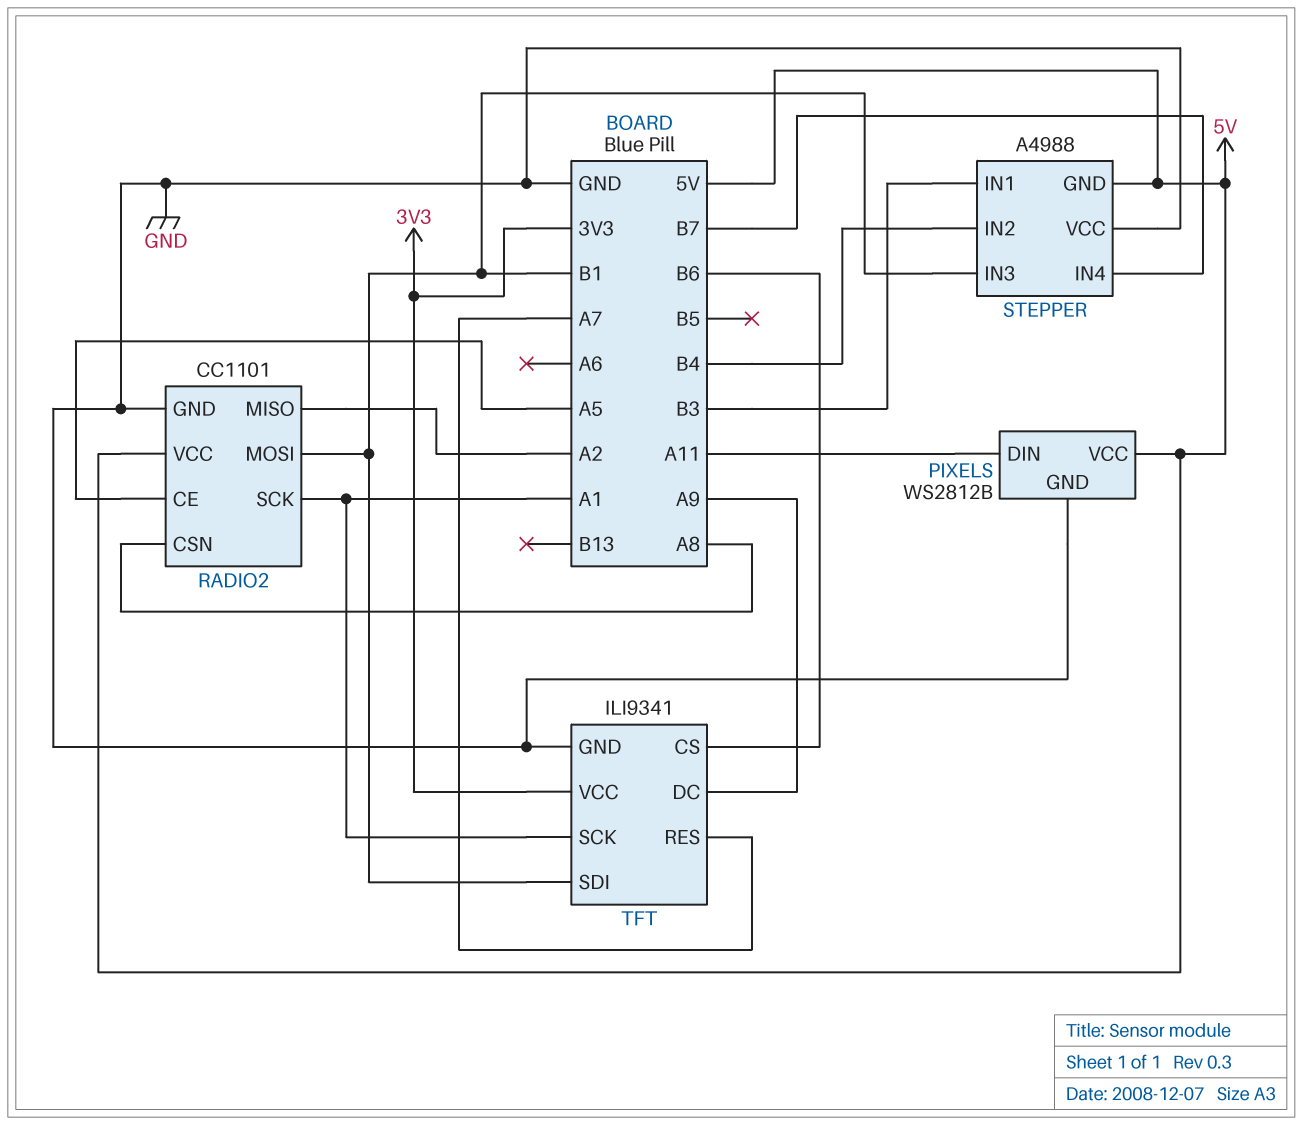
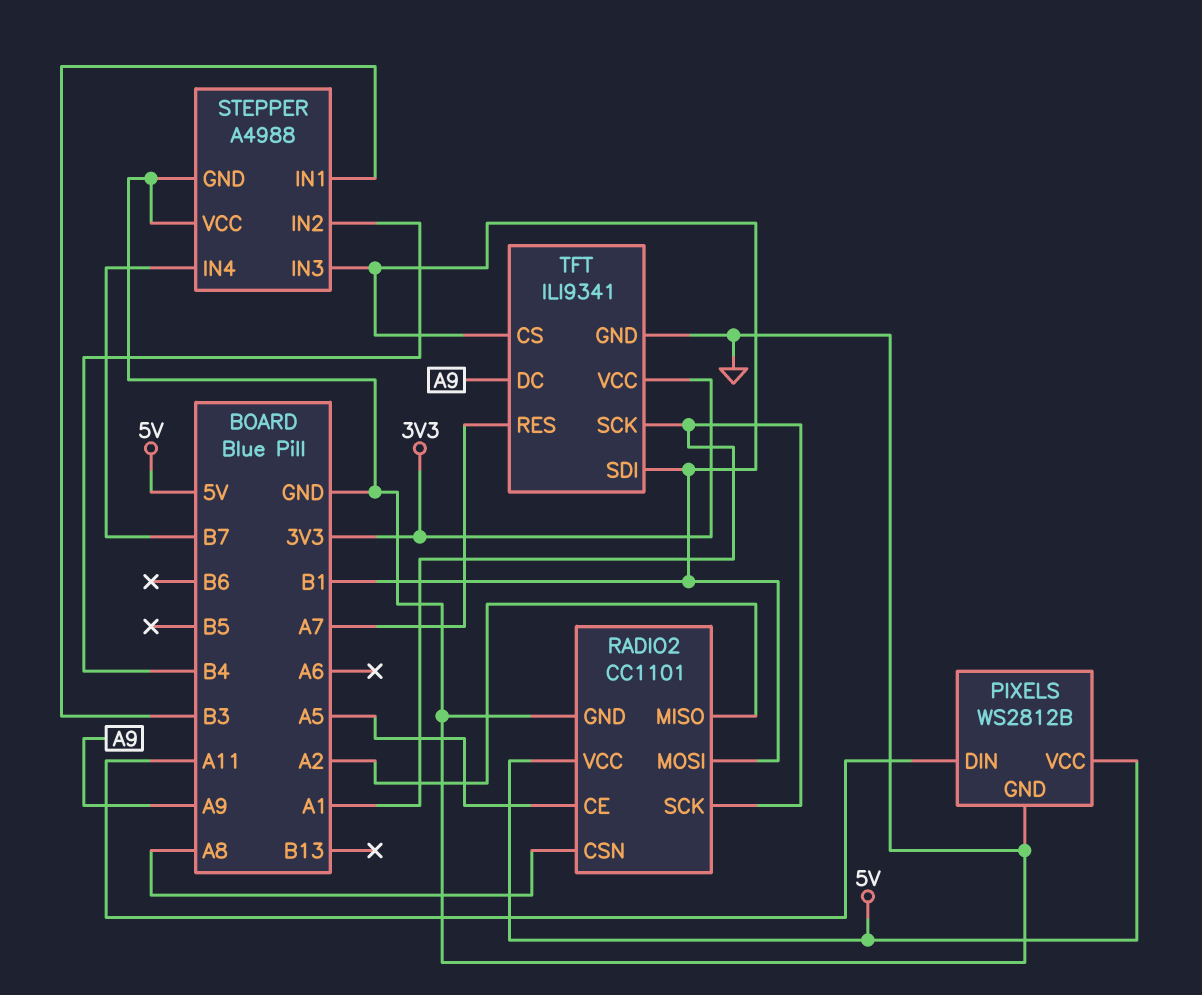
STEPPER pin GND: 5V -> GND
TFT pin CS: B6 -> B1

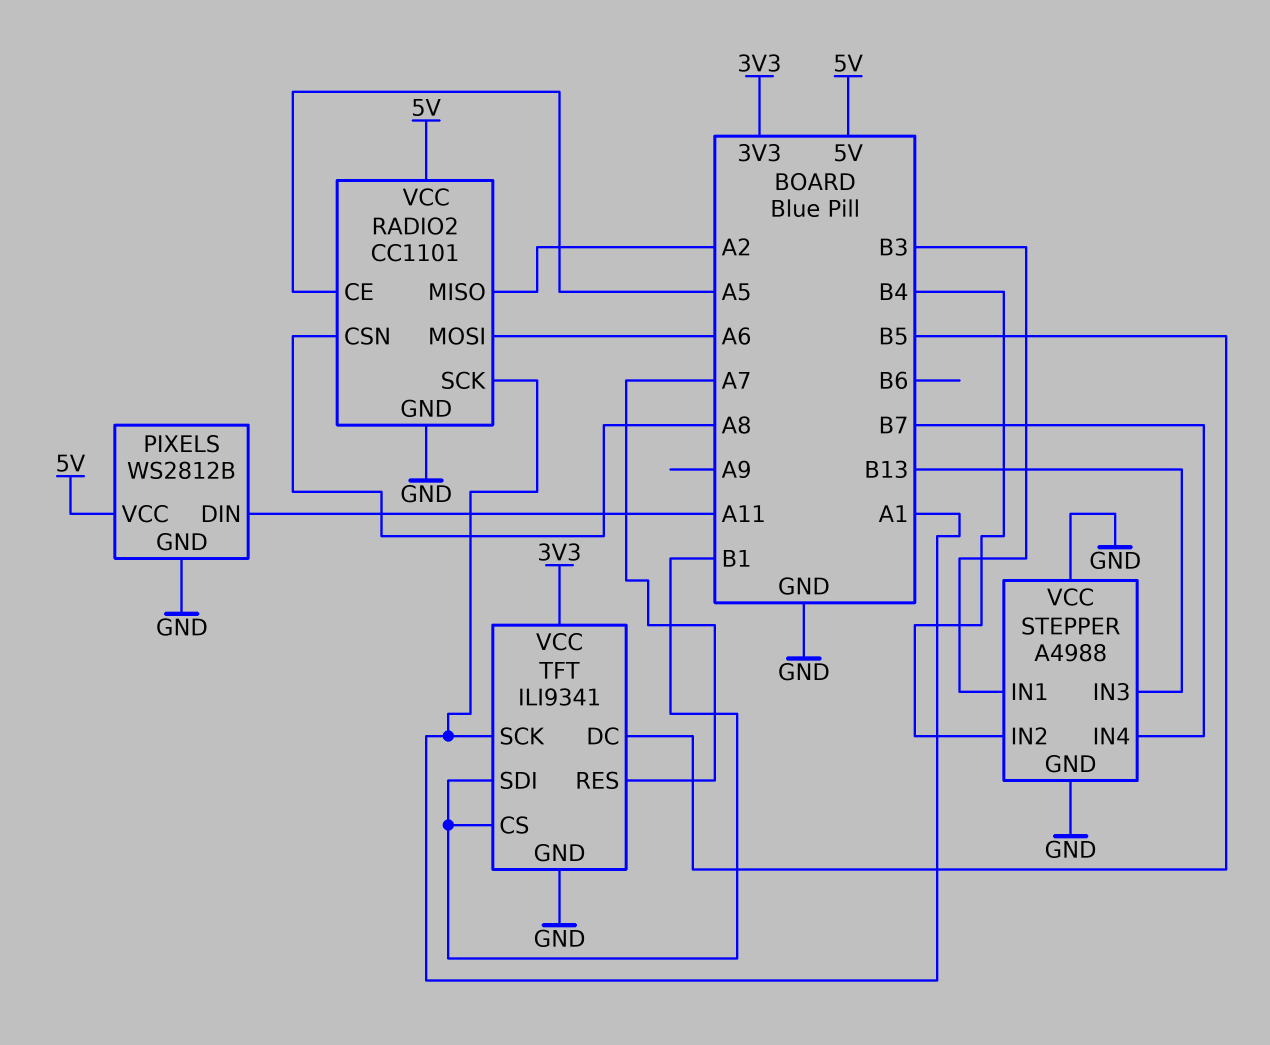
RADIO2 pin MOSI: B1 -> A6
STEPPER pin IN3: B1 -> B13
TFT pin DC: A9 -> B5

